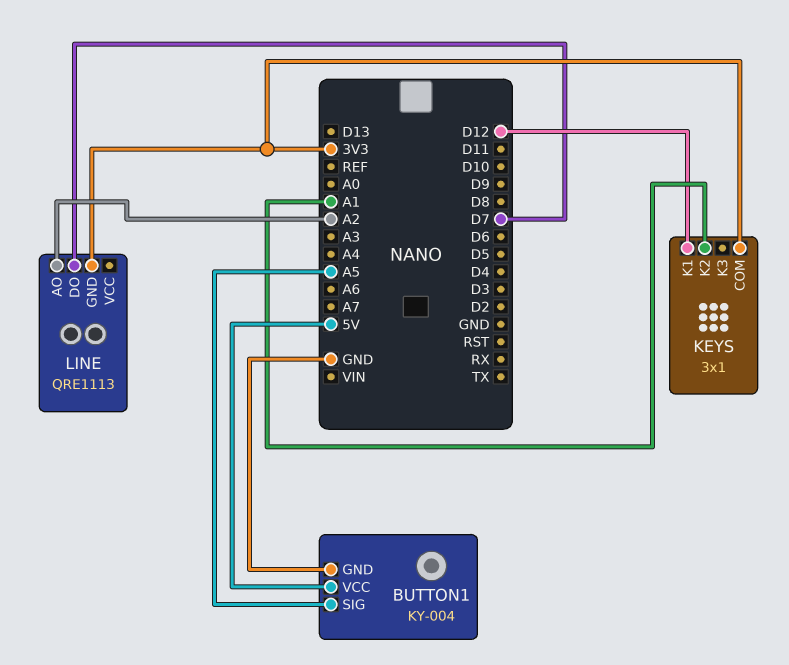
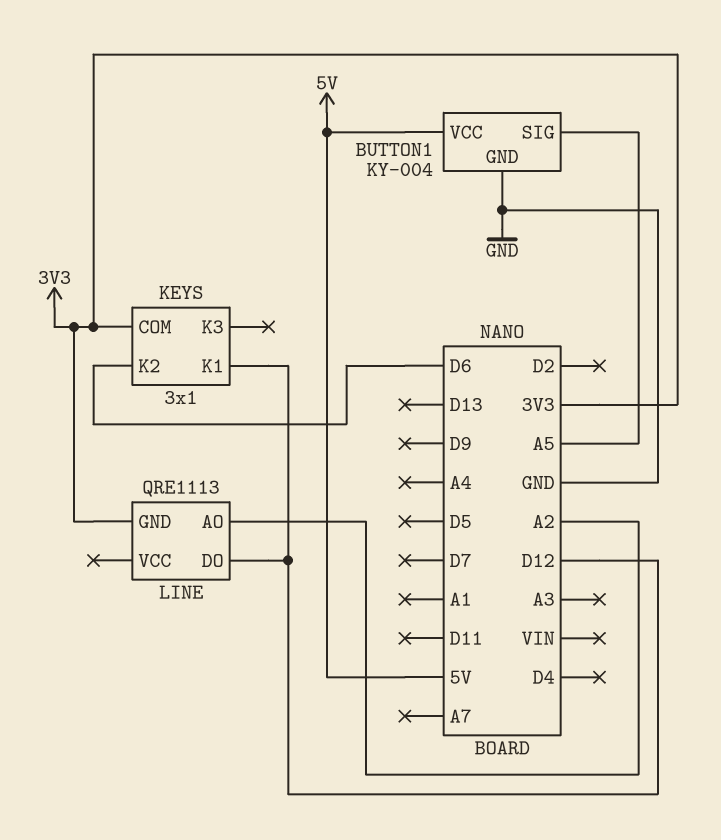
KEYS pin K2: A1 -> D6
LINE pin DO: D7 -> D12

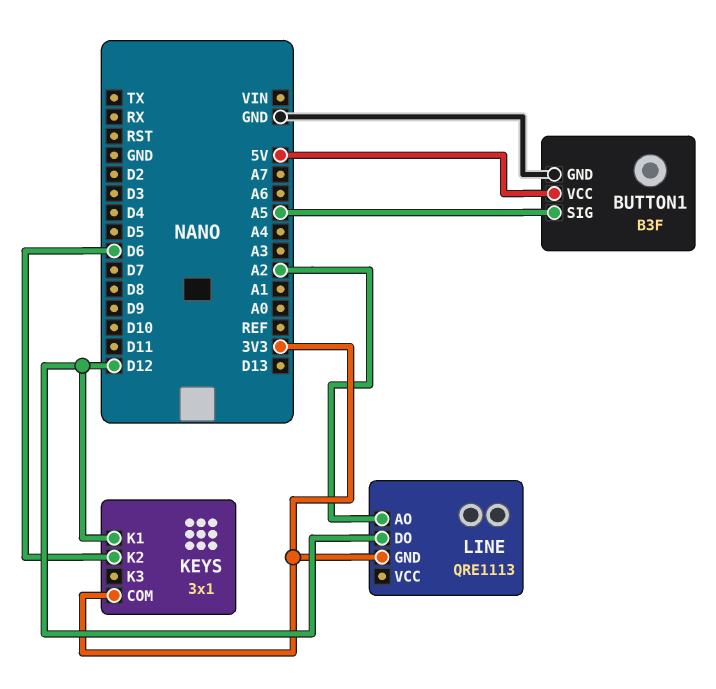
BUTTON1: KY-004 -> B3F

